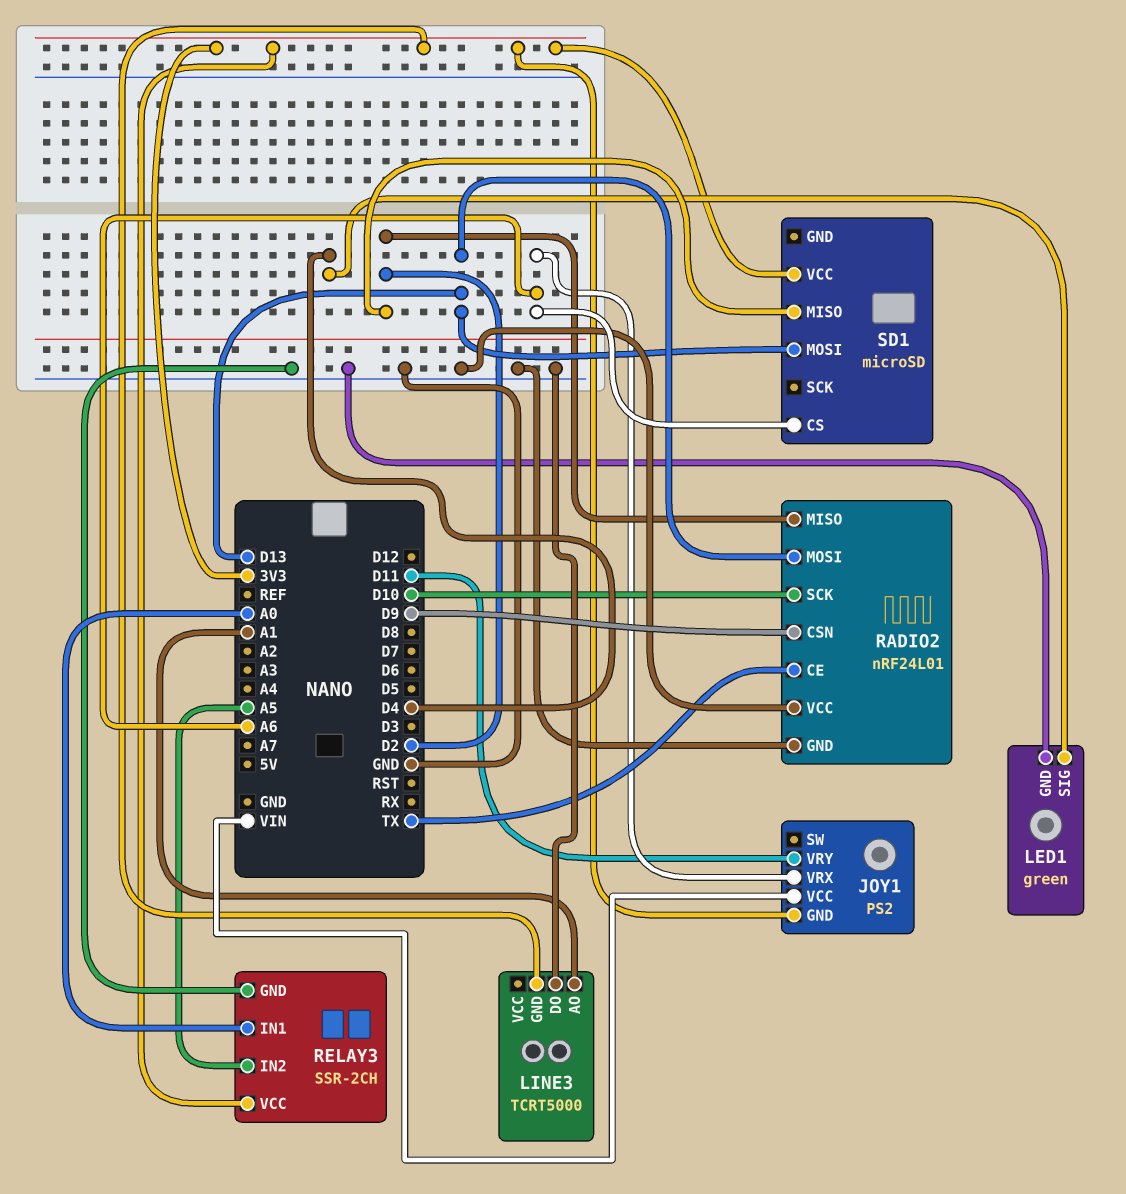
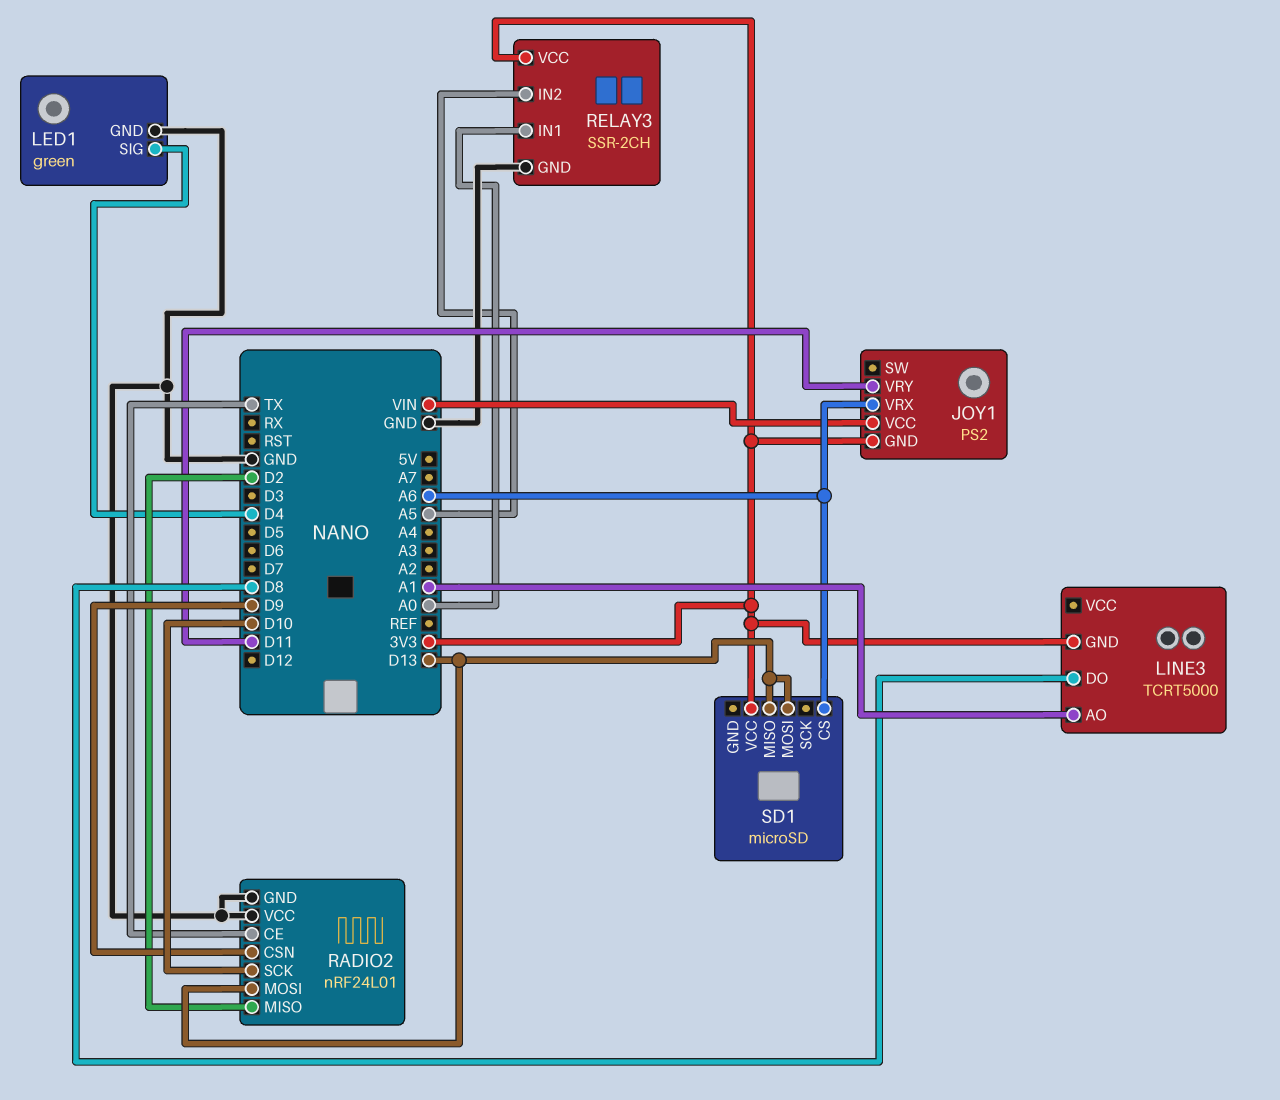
LINE3 pin DO: GND -> D8
SD1 pin MISO: D2 -> D13

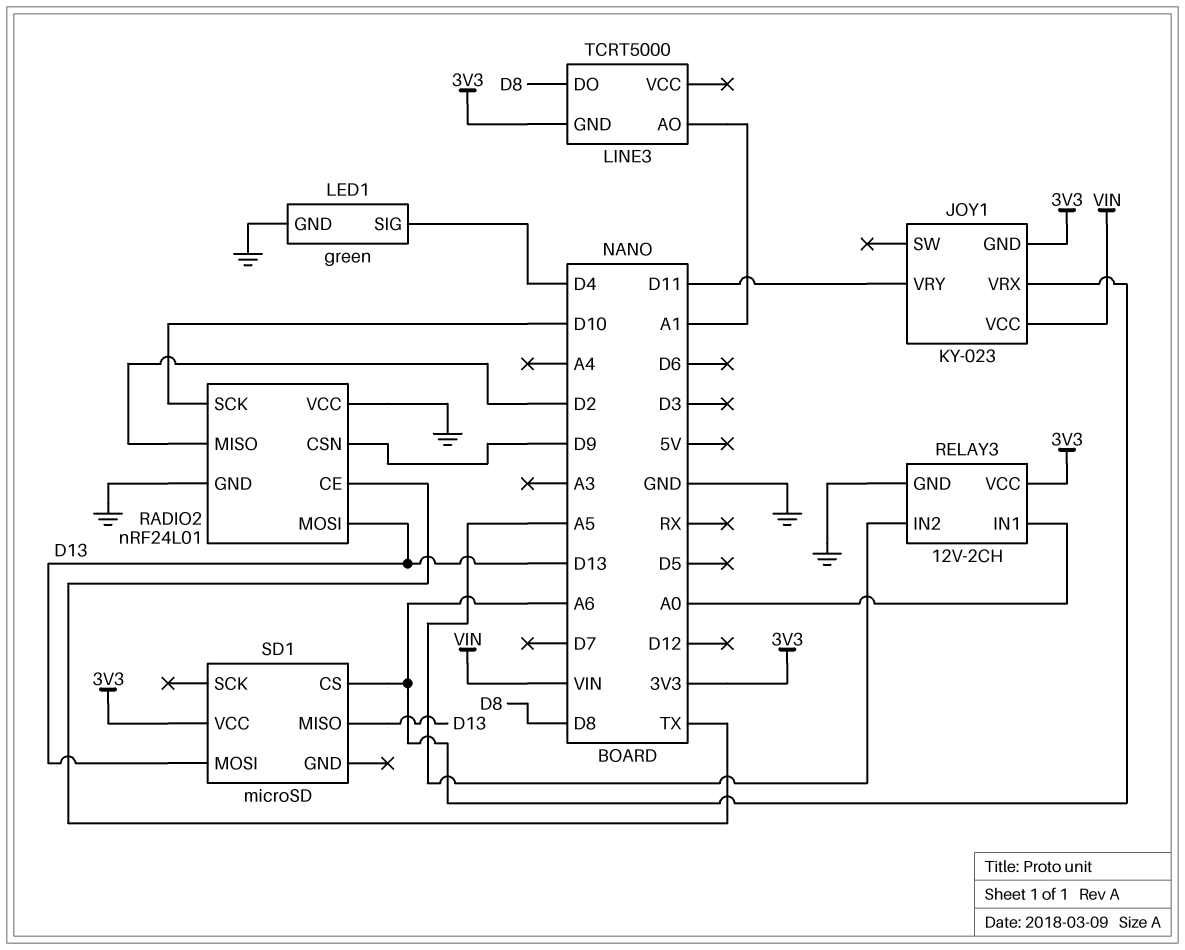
JOY1: PS2 -> KY-023
RELAY3: SSR-2CH -> 12V-2CH

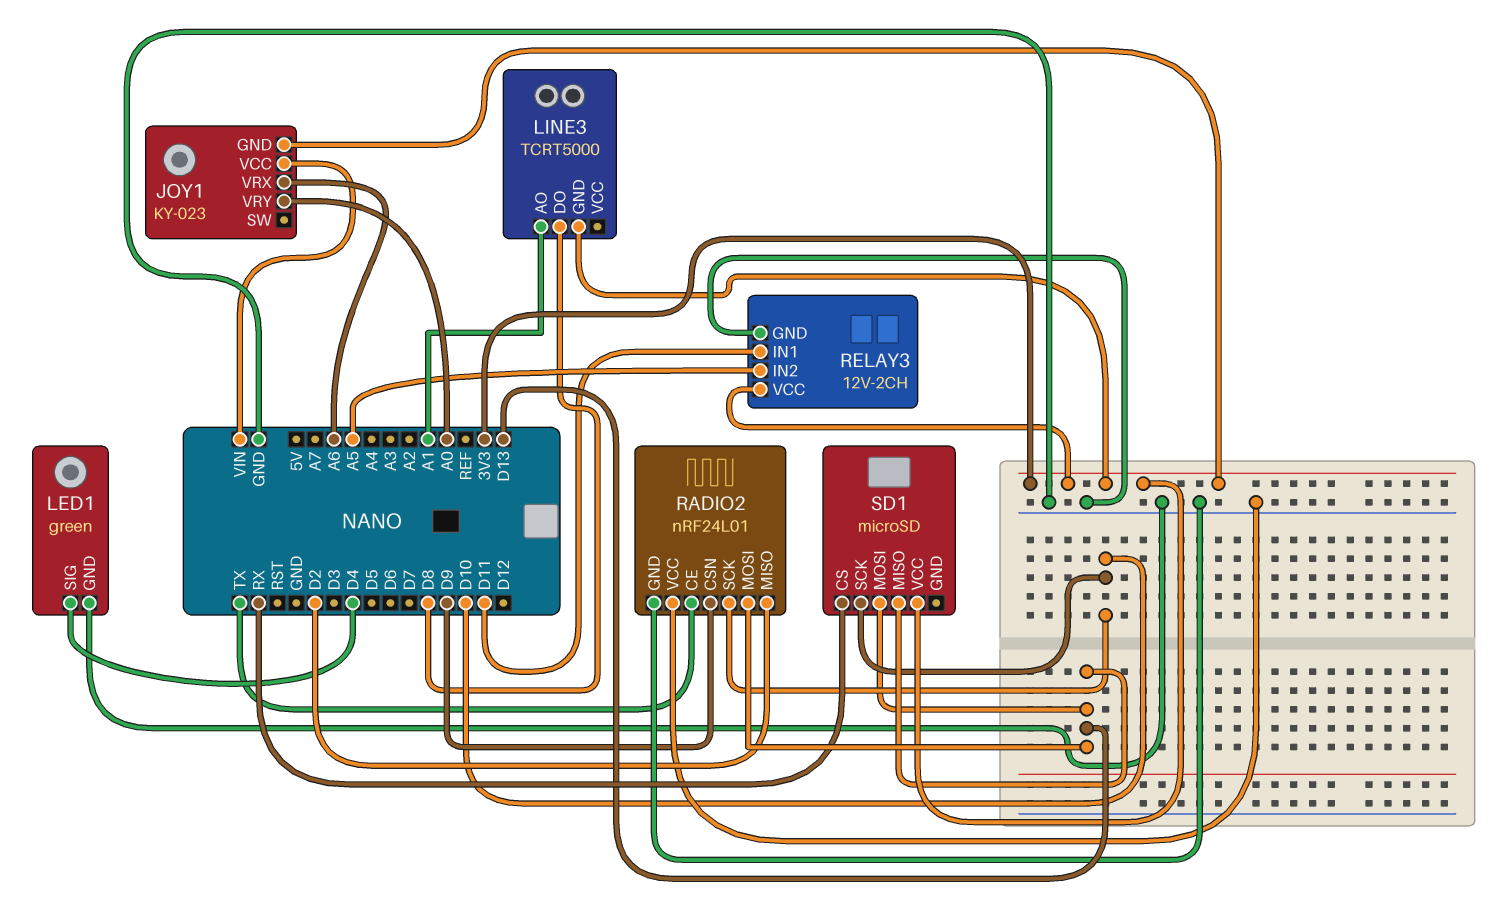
JOY1 pin VRY: D11 -> A0
RELAY3 pin IN1: A0 -> D11
SD1 pin CS: A6 -> RX
SD1 pin SCK: none -> D10

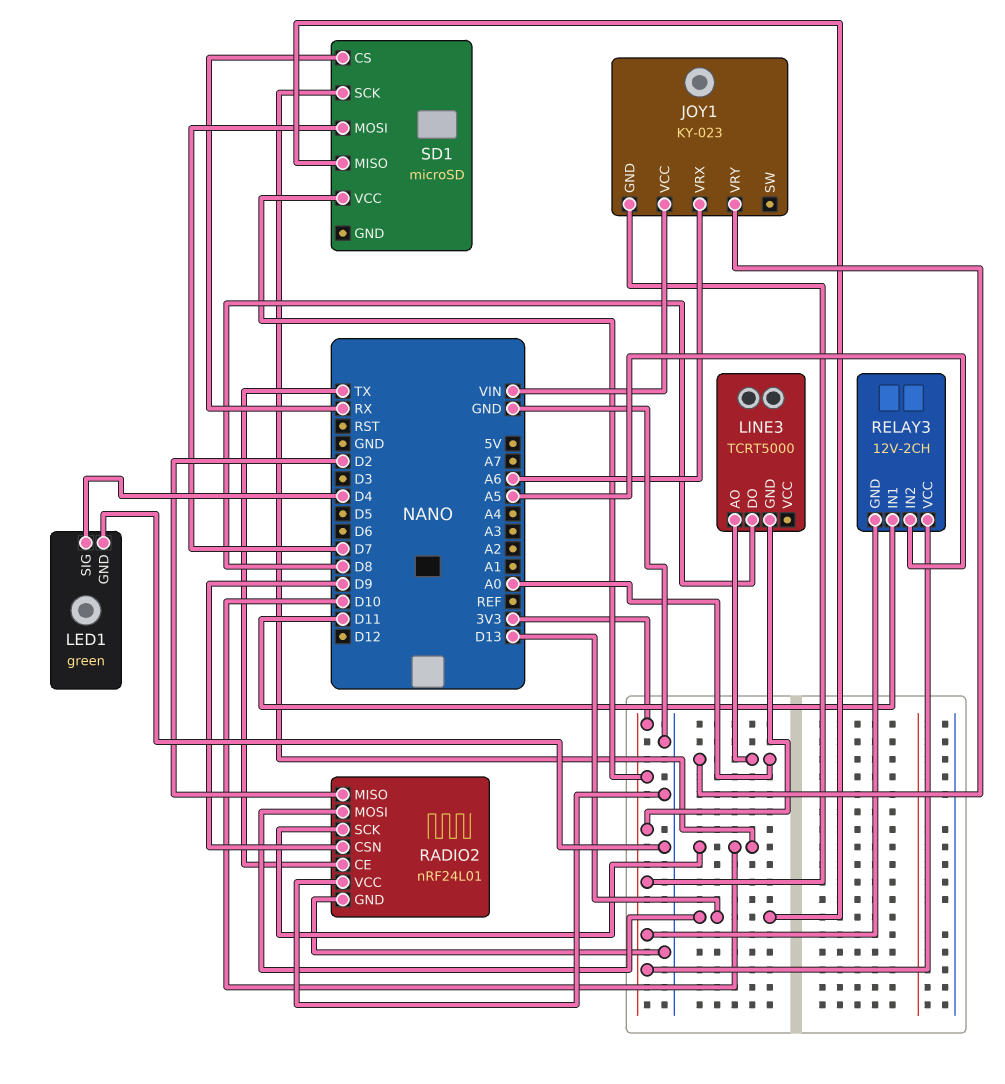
LINE3 pin AO: A1 -> A0
RELAY3 pin GND: GND -> 3V3
SD1 pin MOSI: D13 -> D7

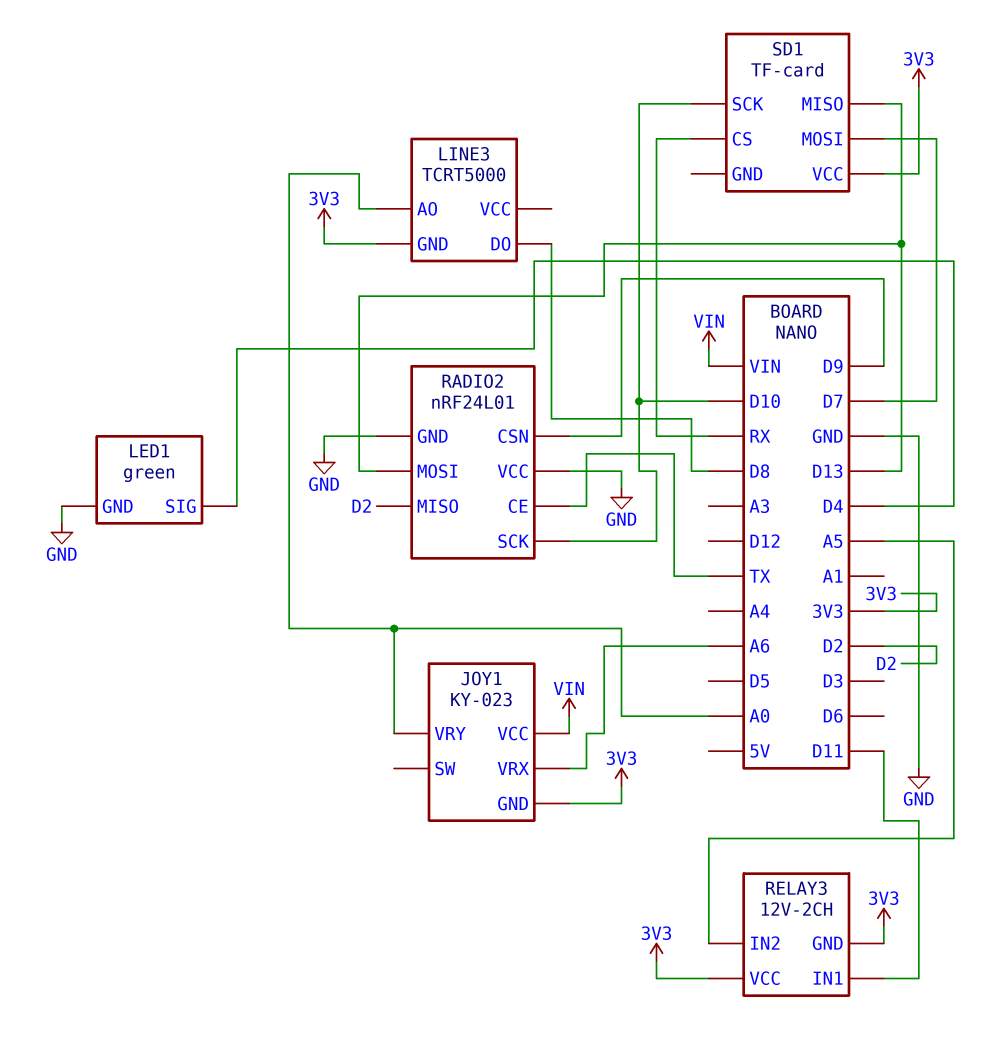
SD1: microSD -> TF-card

